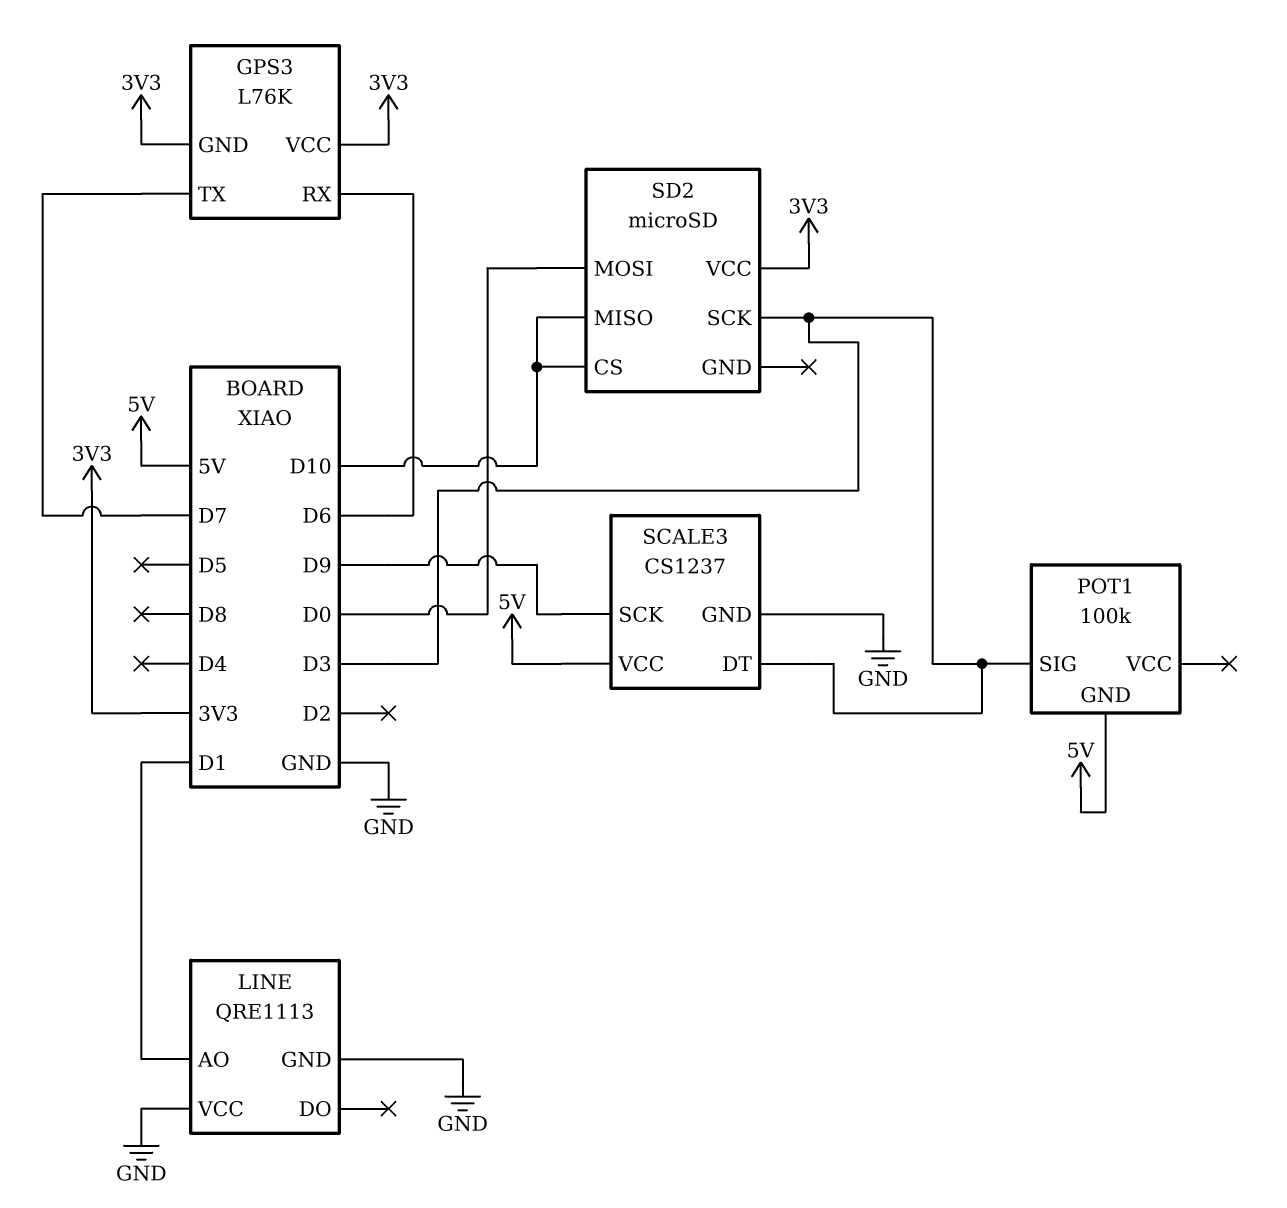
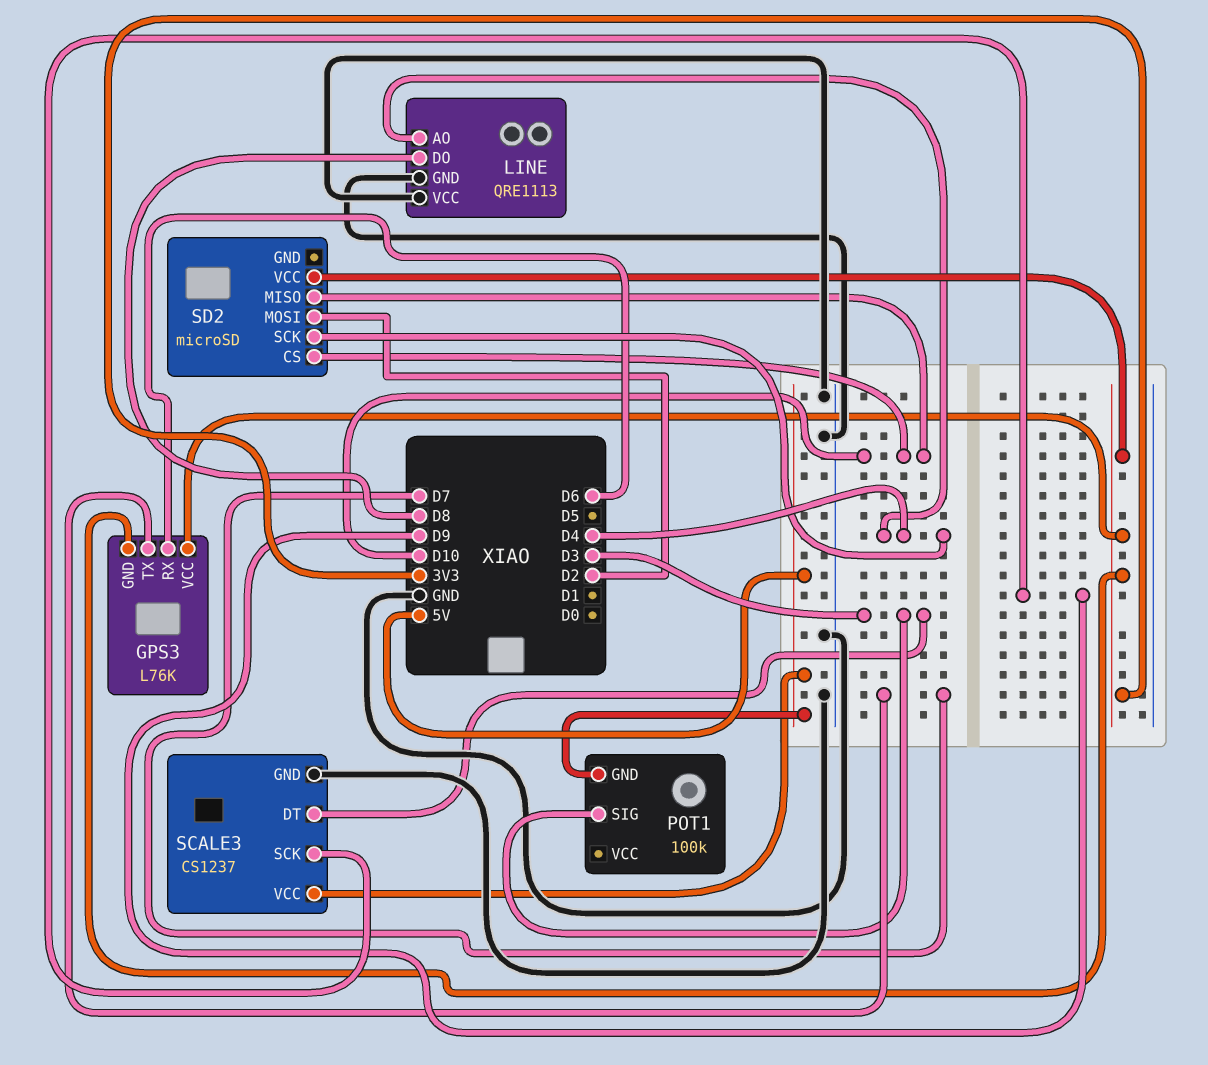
LINE pin AO: D1 -> D4
LINE pin DO: none -> D8
SD2 pin MOSI: D0 -> D2
SD2 pin SCK: D3 -> D4

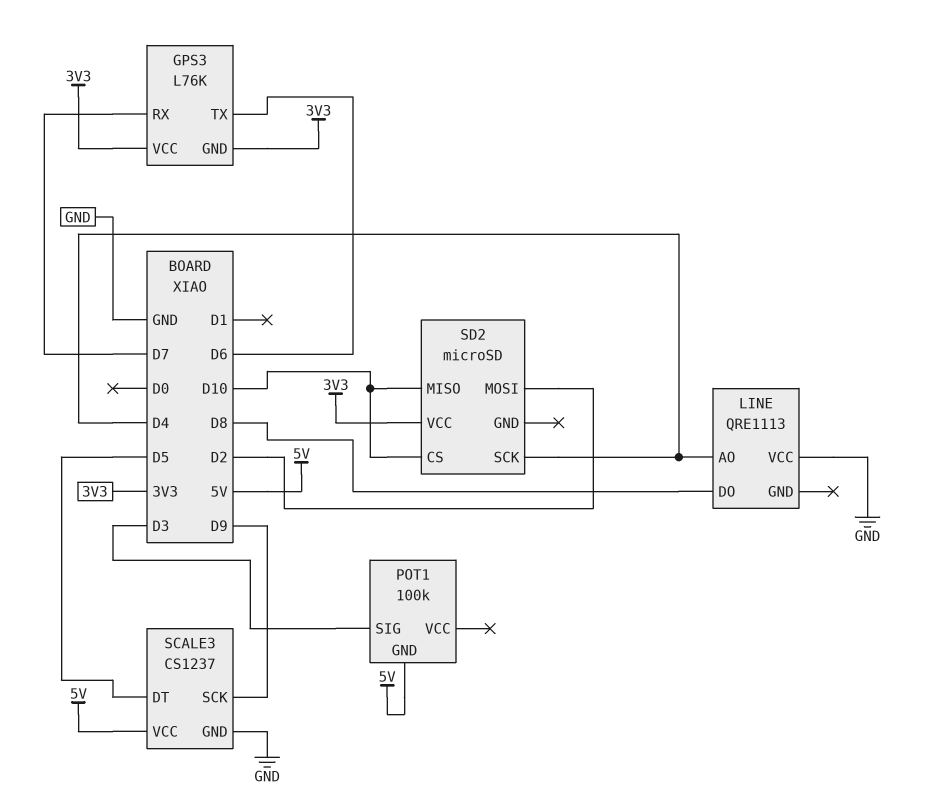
GPS3 pin RX: D6 -> D7
GPS3 pin TX: D7 -> D6
LINE pin GND: GND -> none
SCALE3 pin DT: D3 -> D5

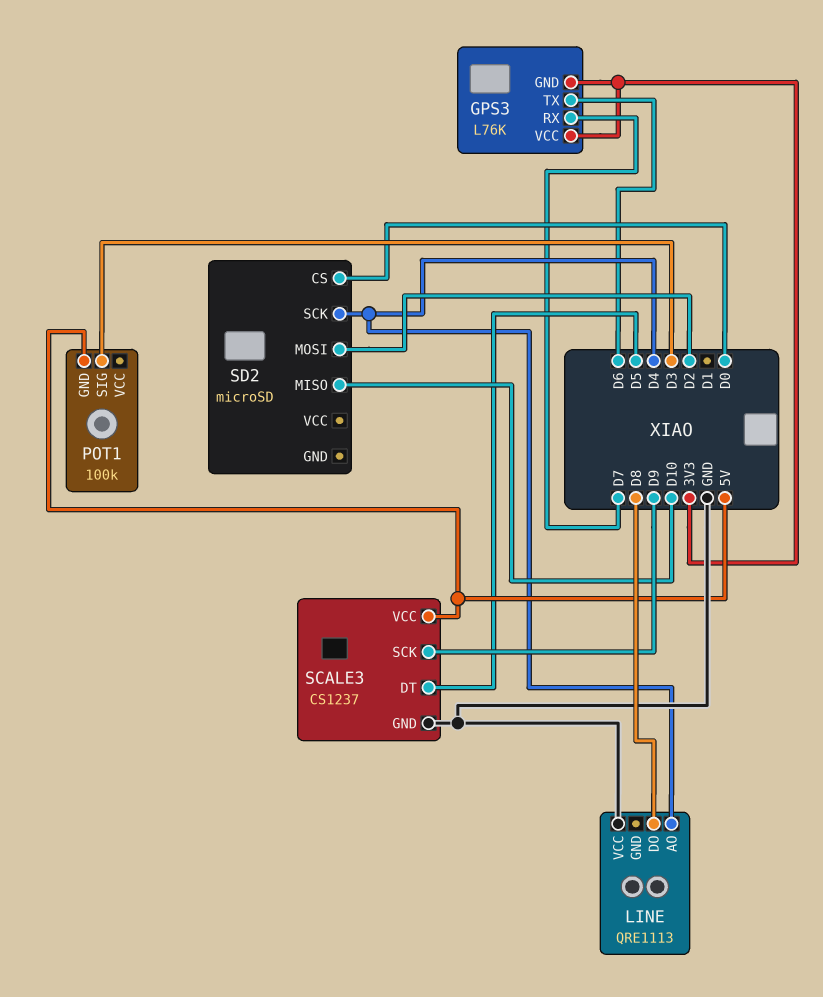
SD2 pin CS: D10 -> D0
SD2 pin VCC: 3V3 -> none

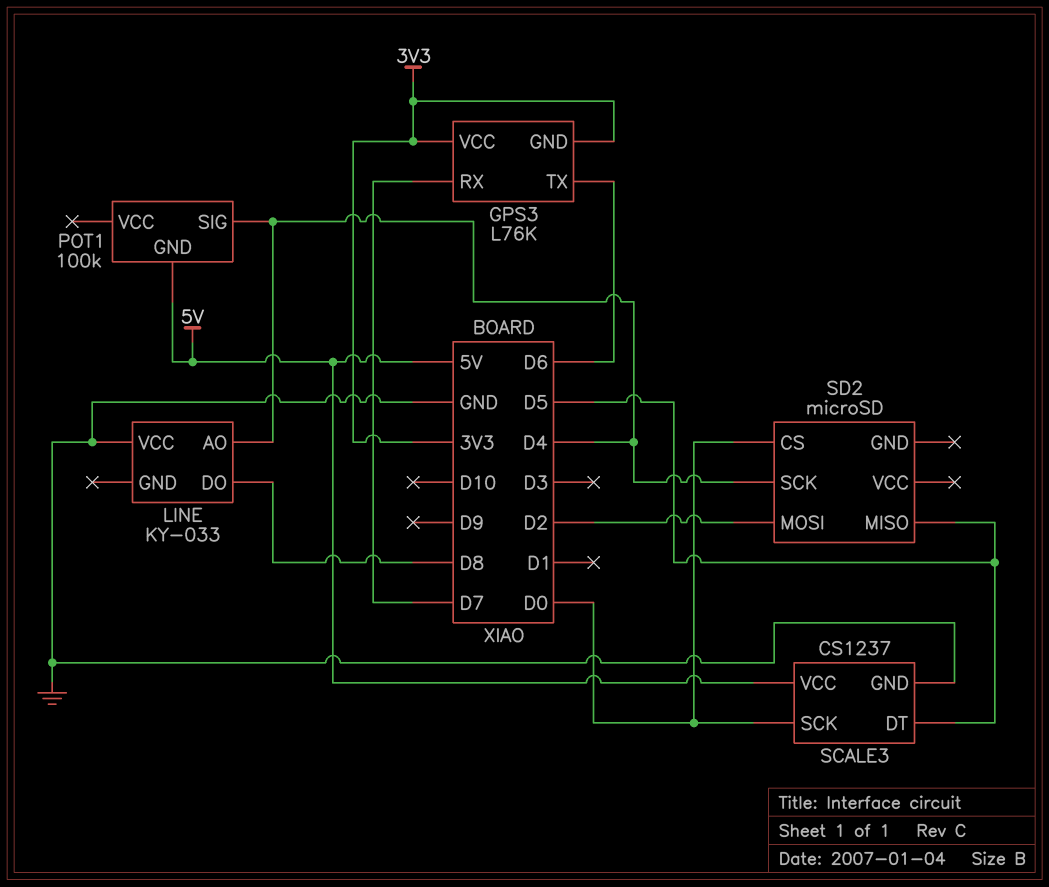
LINE: QRE1113 -> KY-033
POT1 pin SIG: D3 -> D4
SCALE3 pin SCK: D9 -> D0
SD2 pin MISO: D10 -> D5

